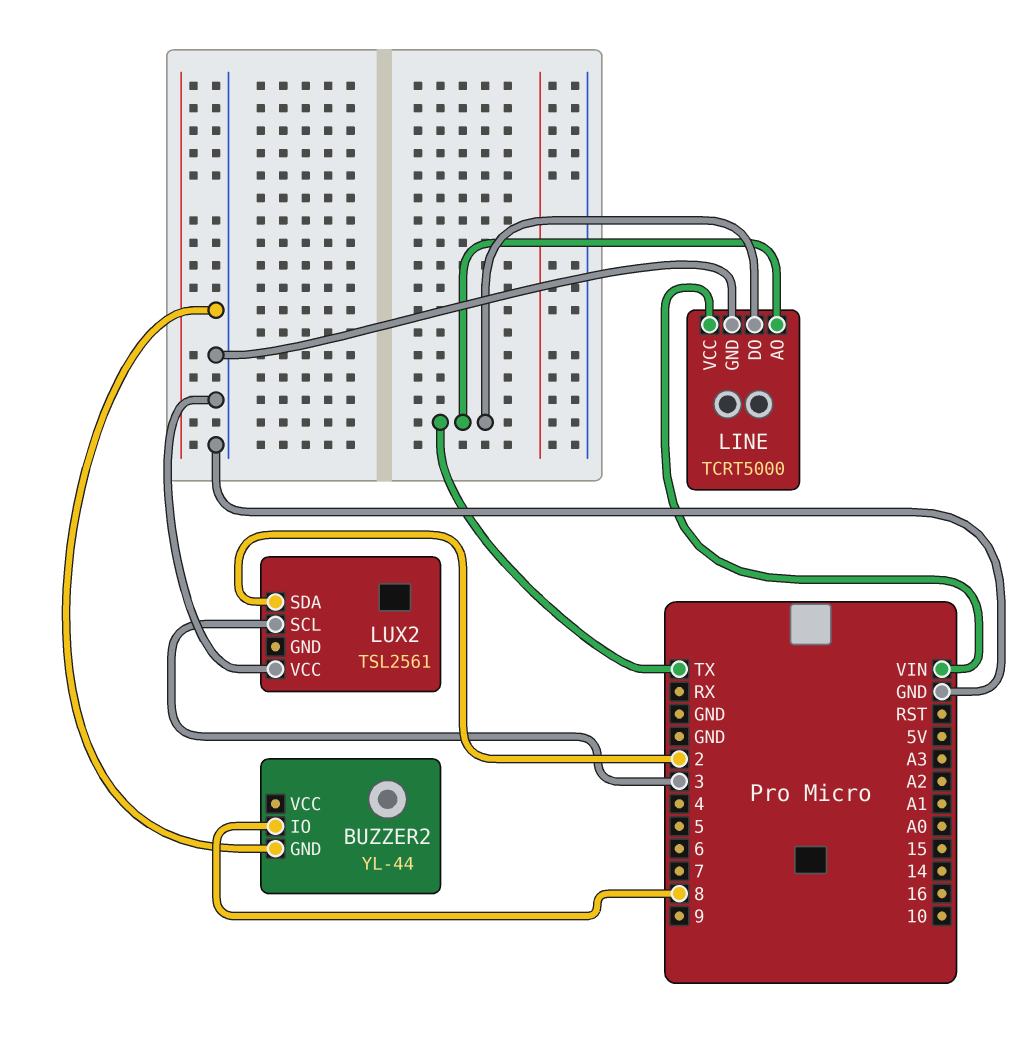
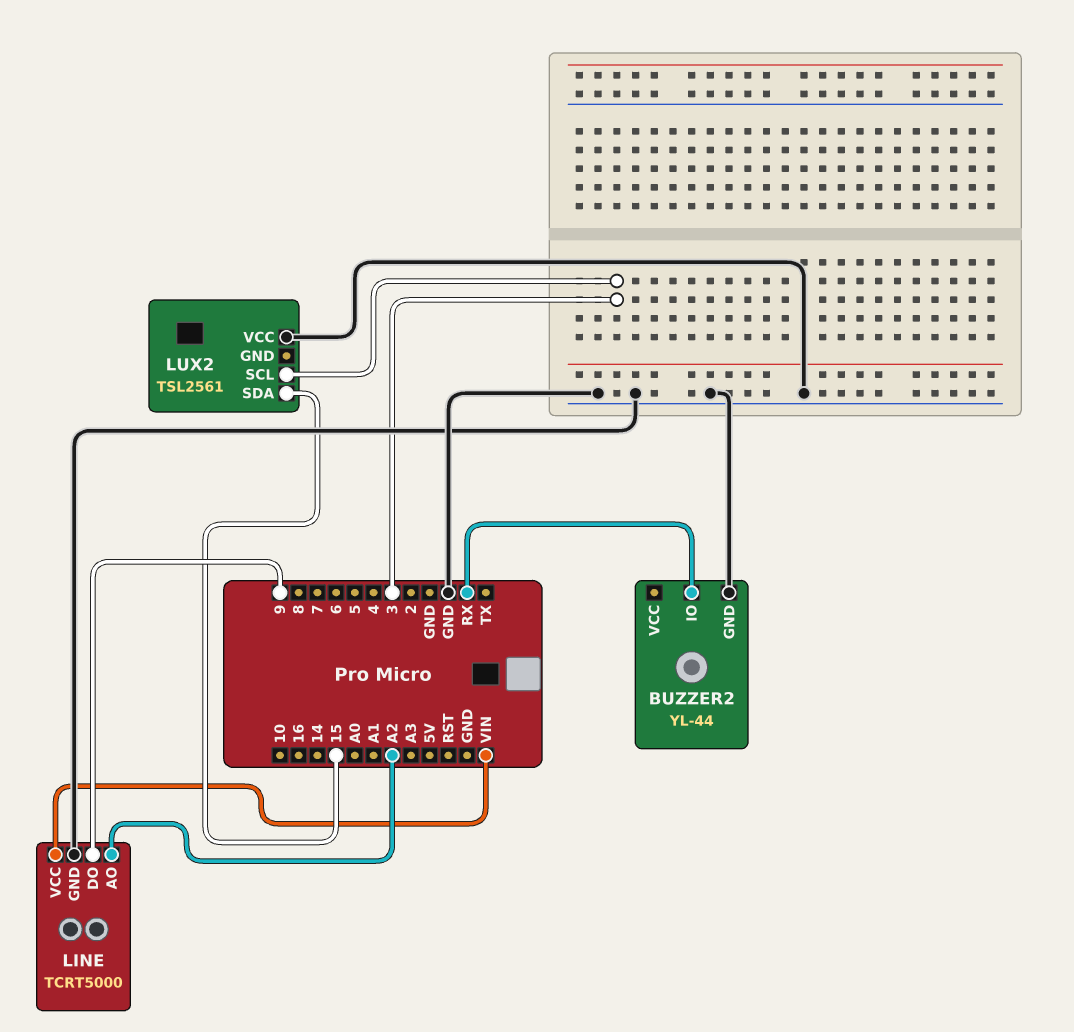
BUZZER2 pin IO: 8 -> RX
LINE pin AO: TX -> A2
LINE pin DO: TX -> 9
LUX2 pin SDA: 2 -> 15

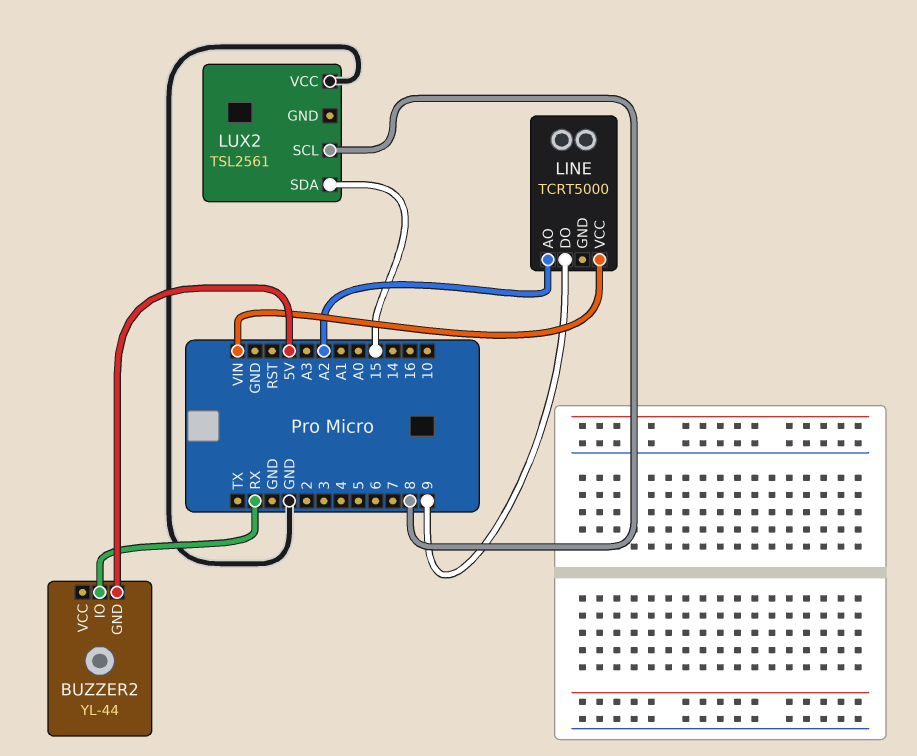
BUZZER2 pin GND: GND -> 5V
LINE pin GND: GND -> none
LUX2 pin SCL: 3 -> 8

